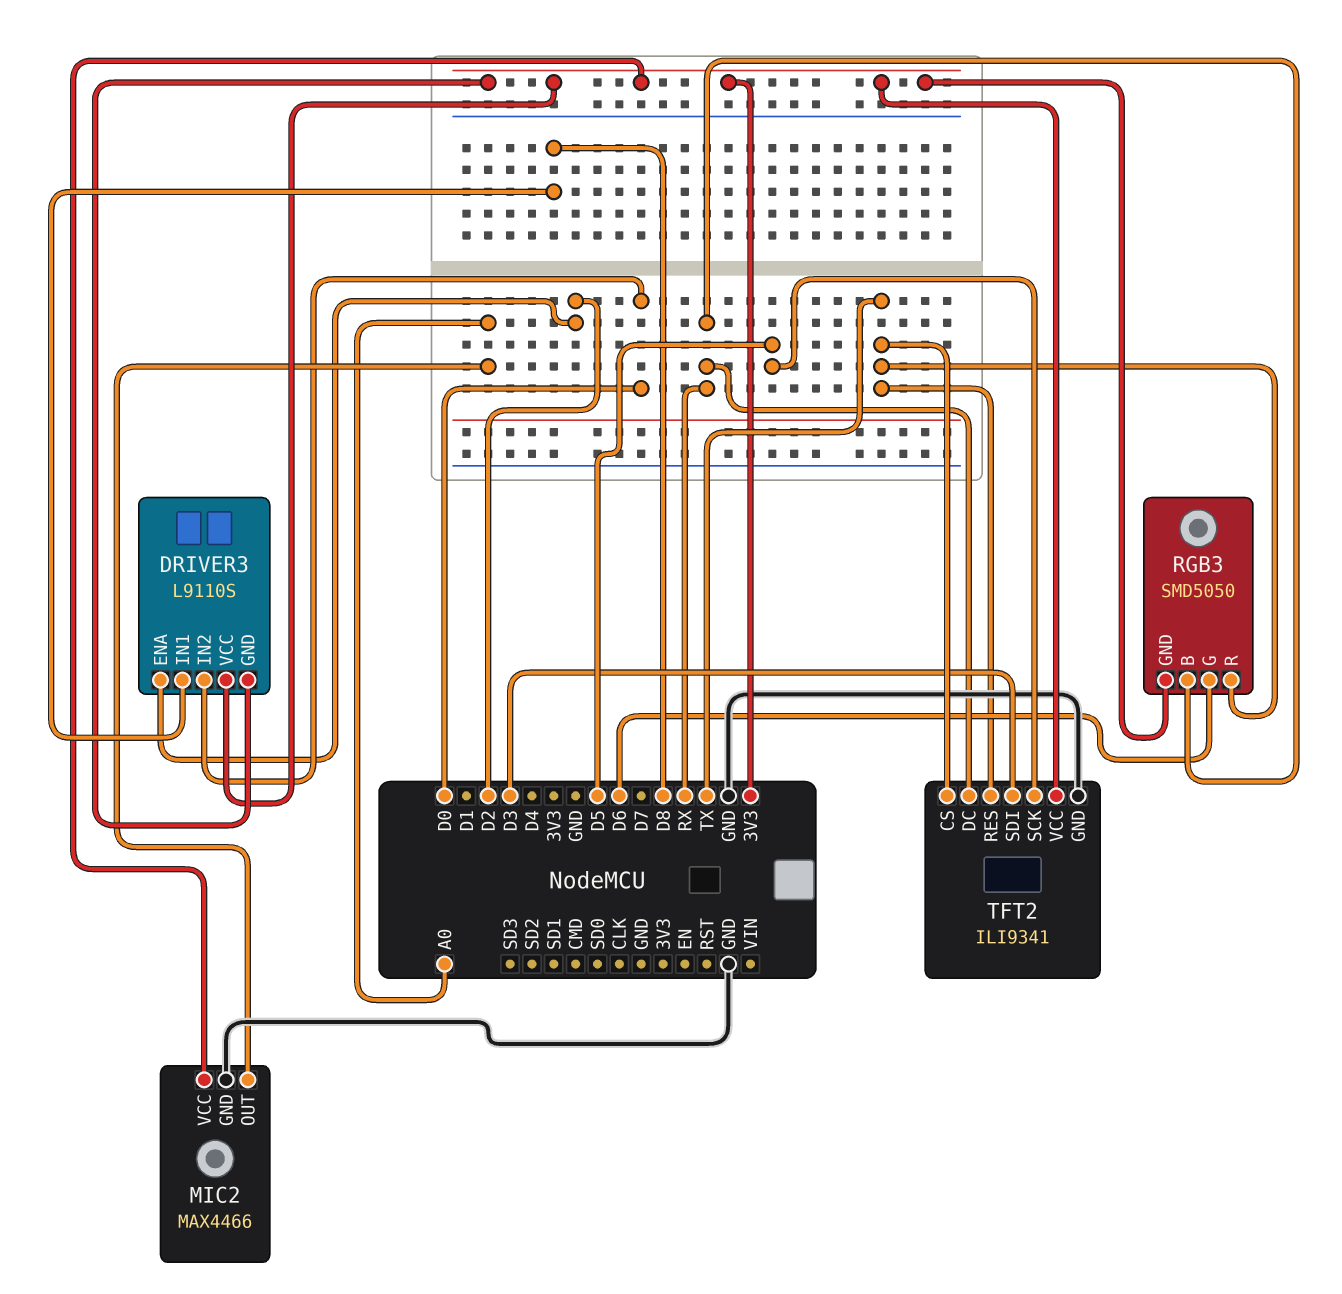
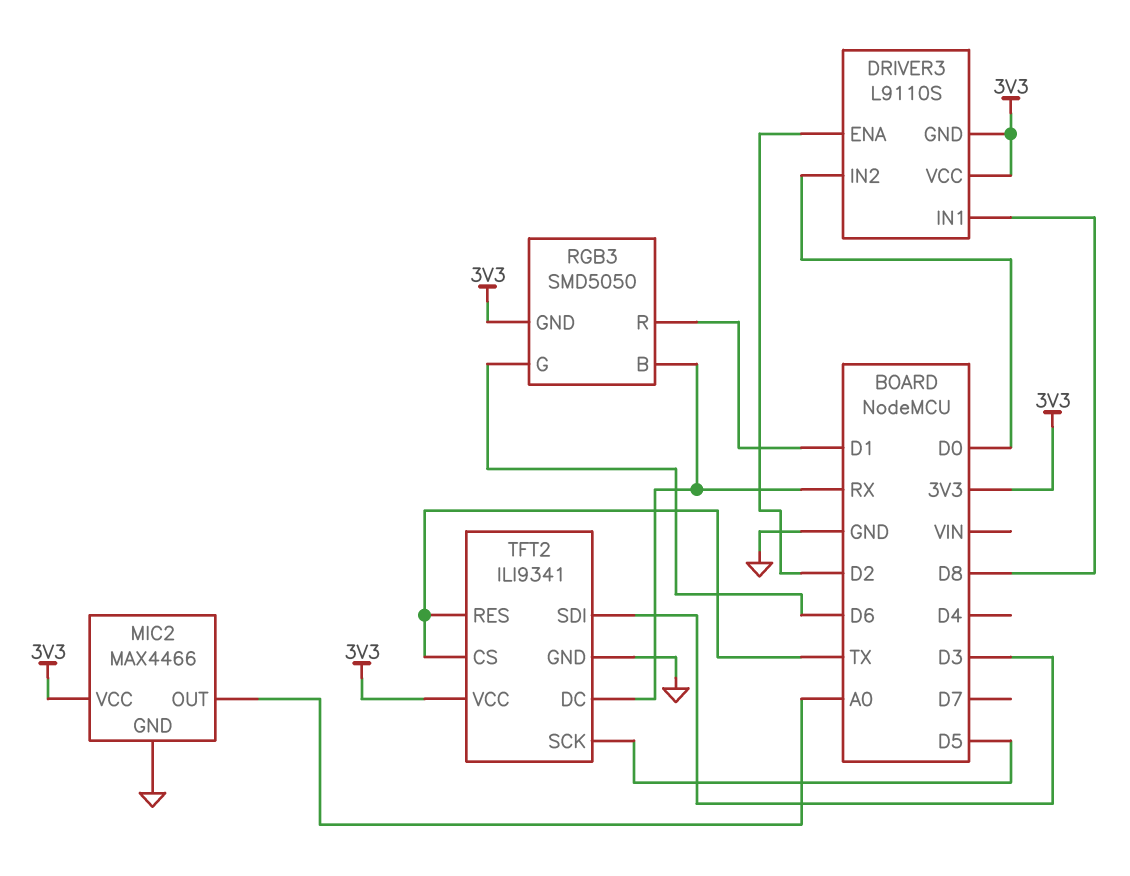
RGB3 pin R: TX -> D1

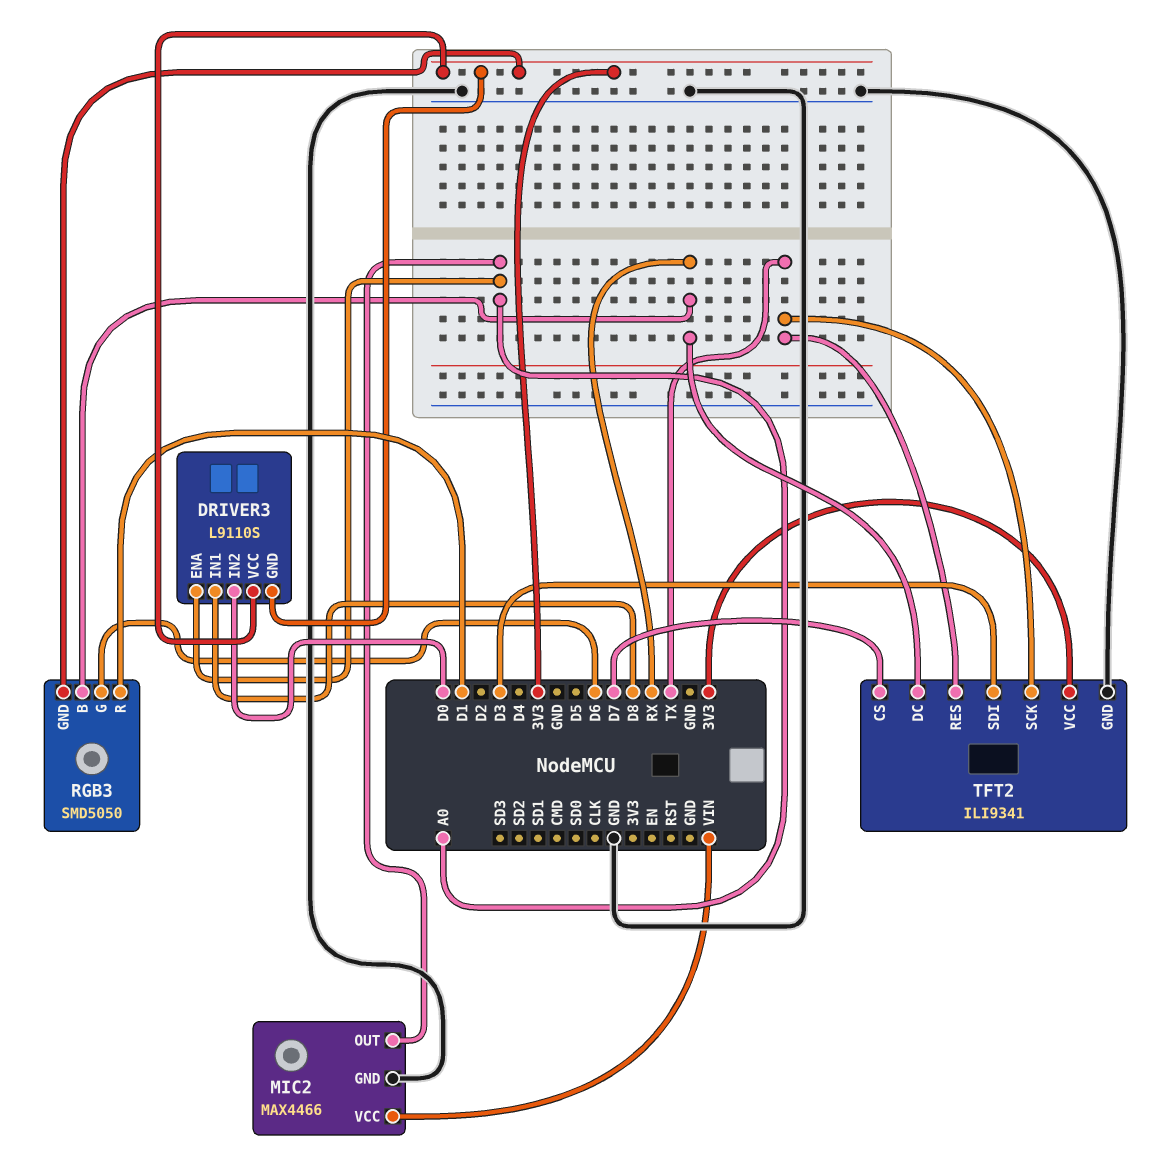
DRIVER3 pin ENA: D2 -> A0
MIC2 pin VCC: 3V3 -> VIN
TFT2 pin CS: TX -> D7
TFT2 pin SCK: D5 -> TX

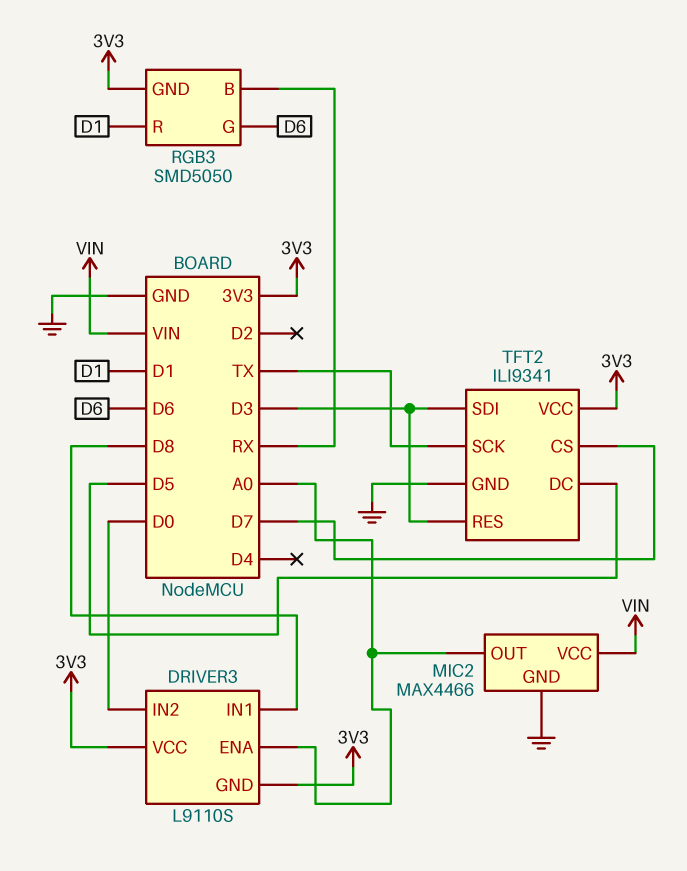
TFT2 pin DC: RX -> D5
TFT2 pin RES: TX -> D3

